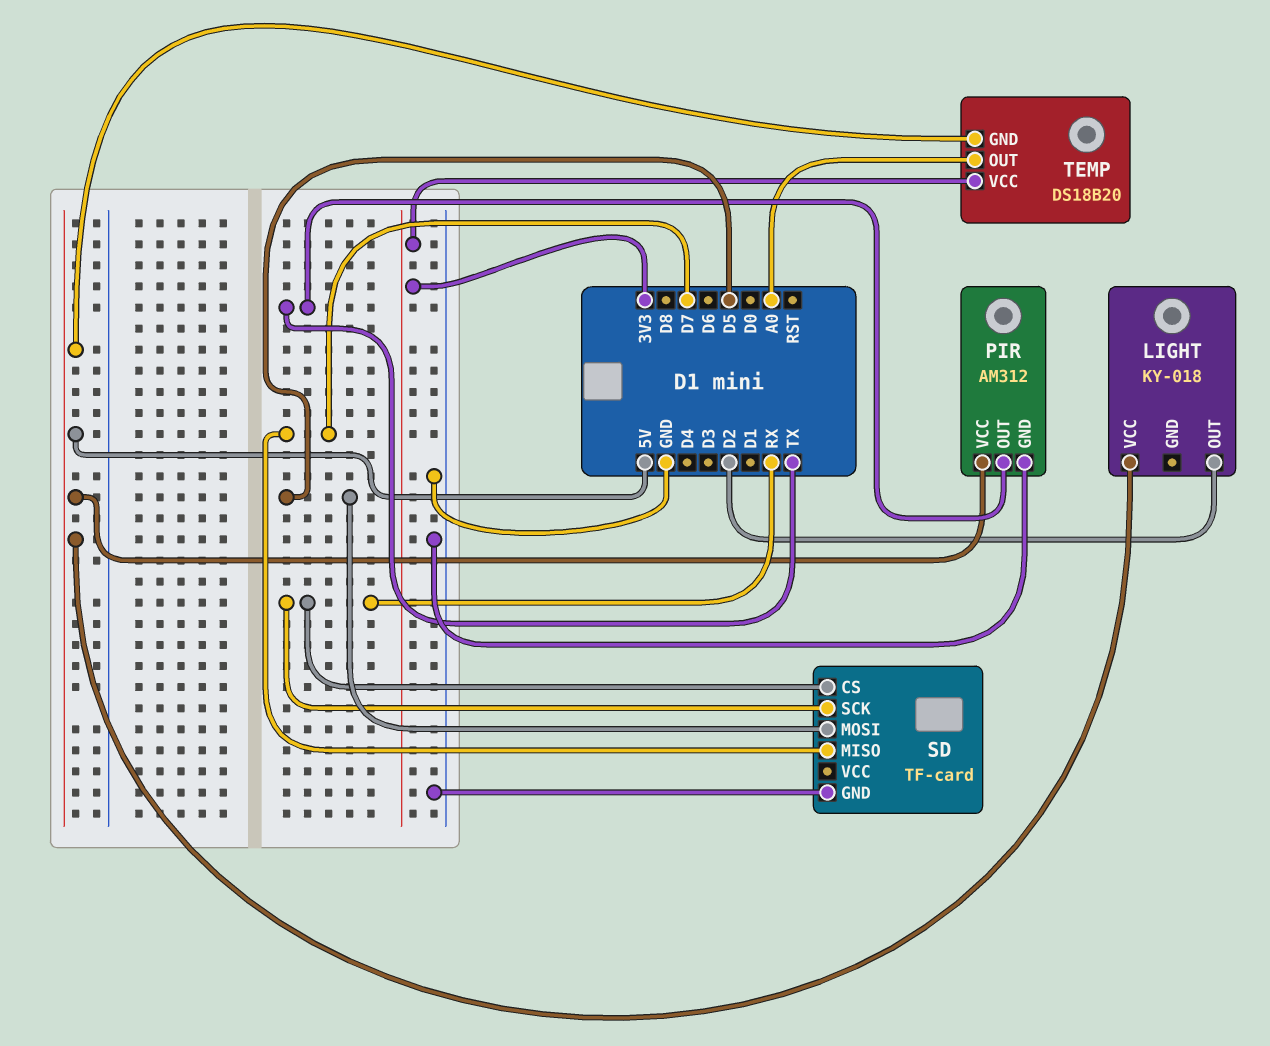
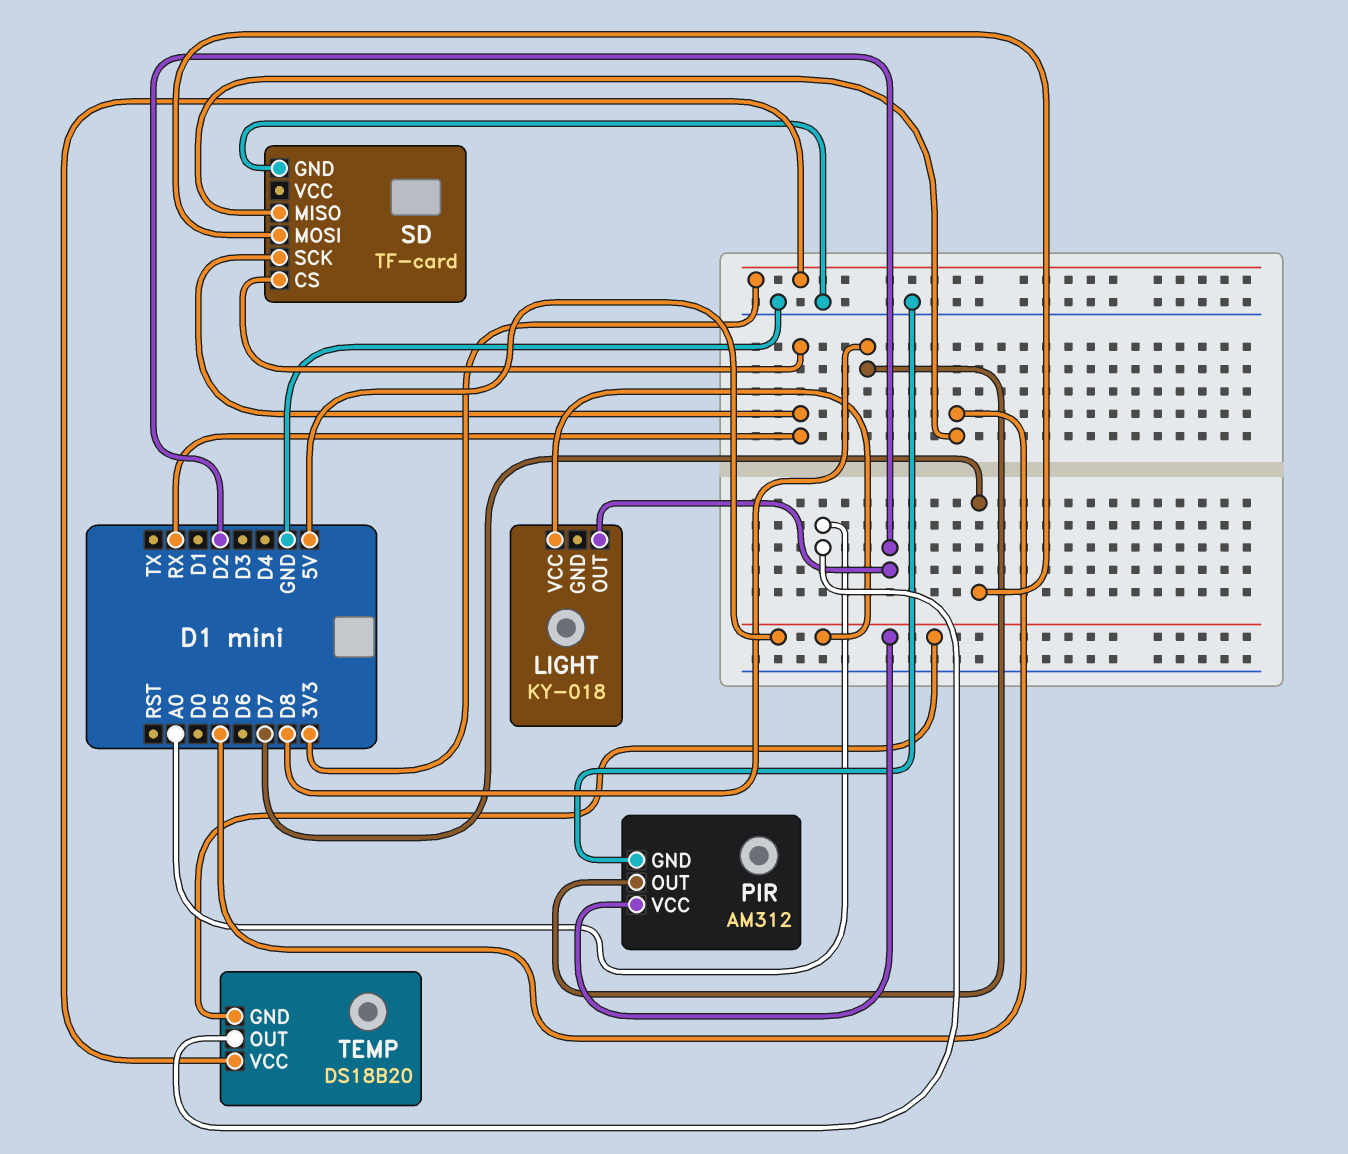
PIR pin OUT: TX -> D8
SD pin MISO: D7 -> D5
SD pin MOSI: D5 -> D7

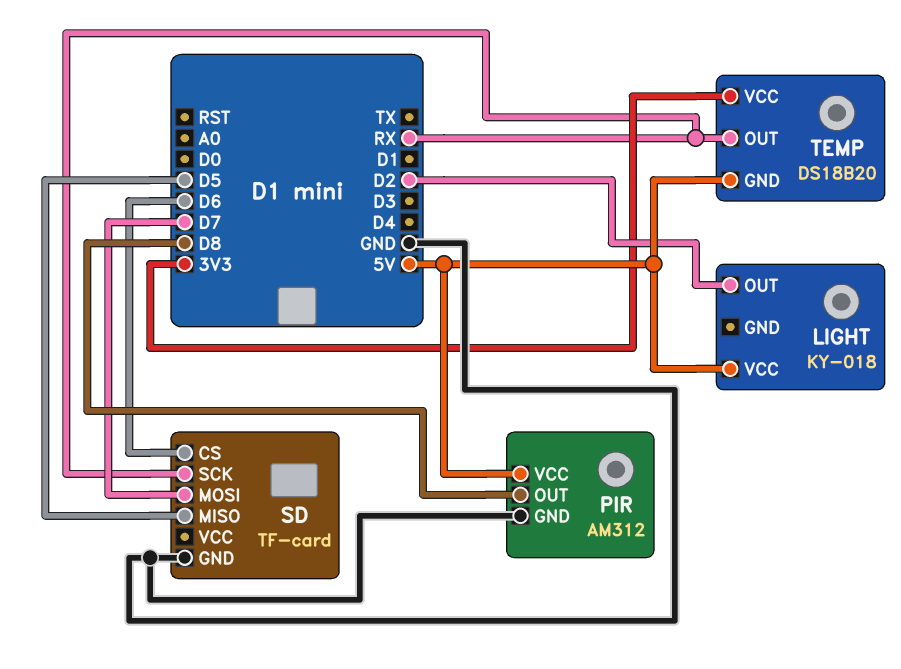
SD pin CS: RX -> D6
TEMP pin OUT: A0 -> RX

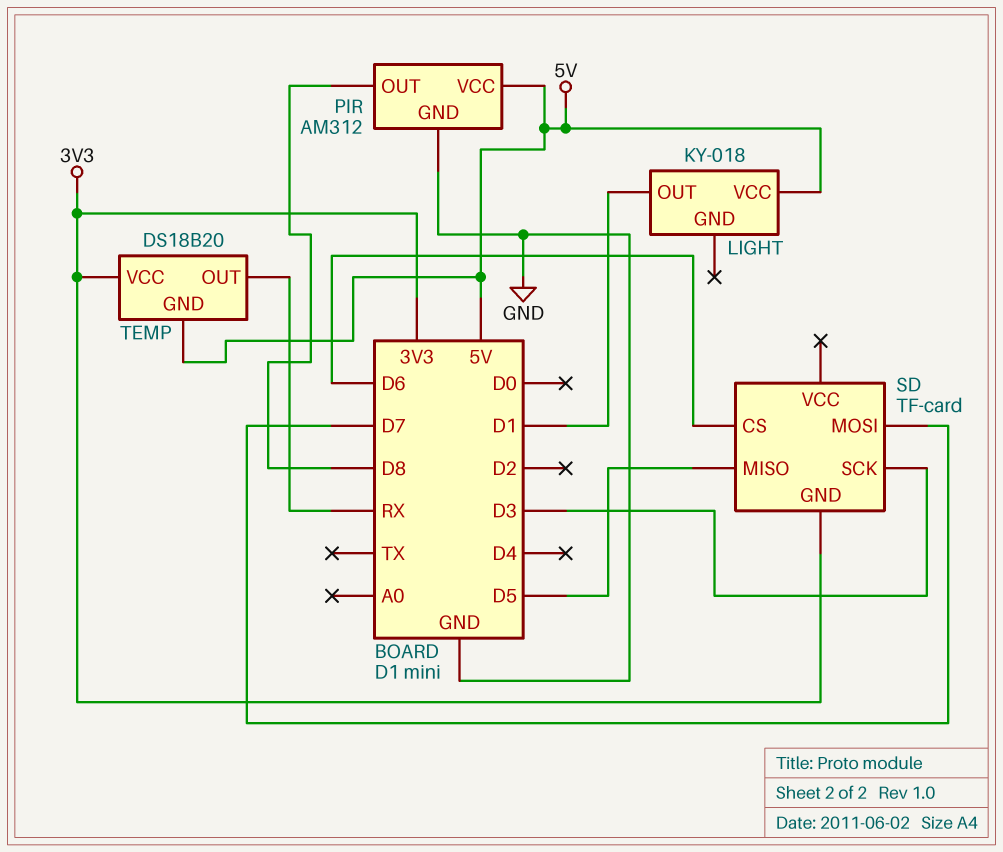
LIGHT pin OUT: D2 -> D1
SD pin GND: GND -> 3V3
SD pin SCK: RX -> D3

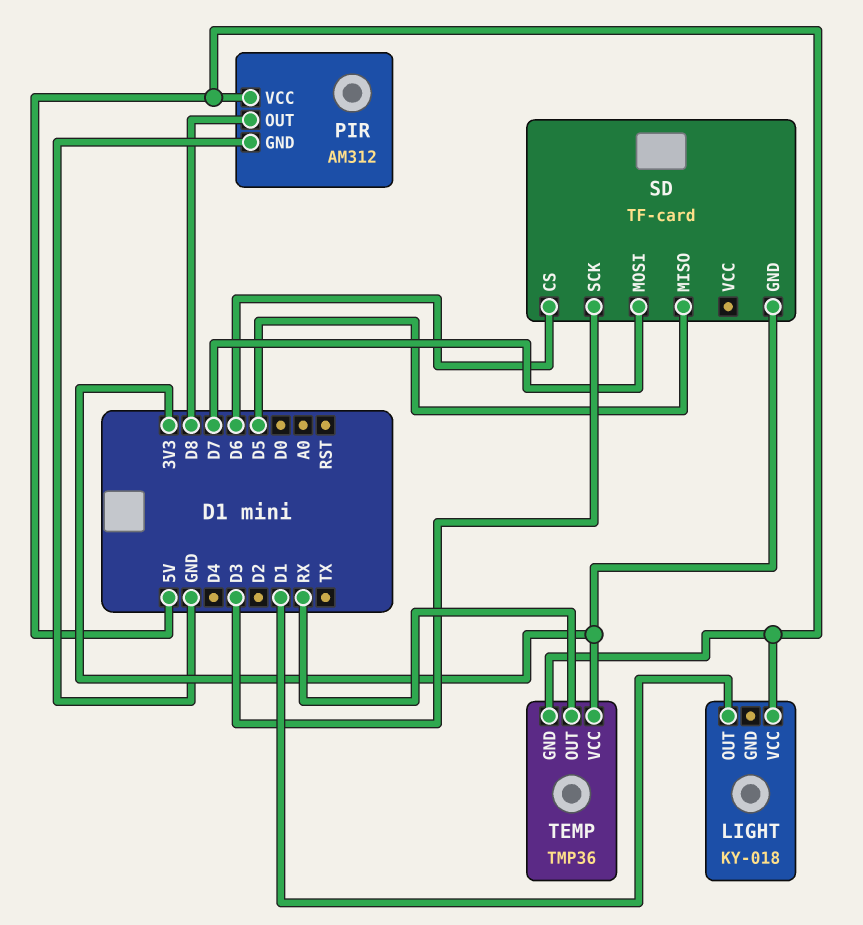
TEMP: DS18B20 -> TMP36

